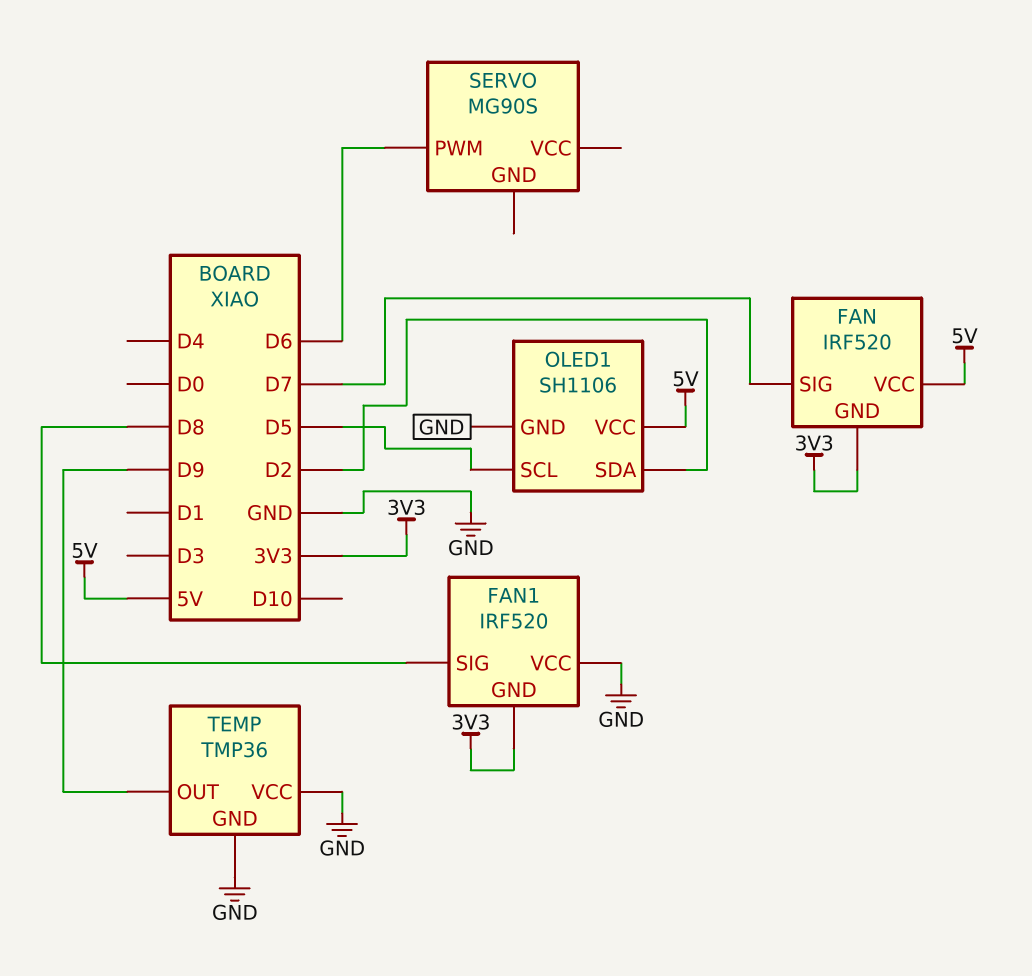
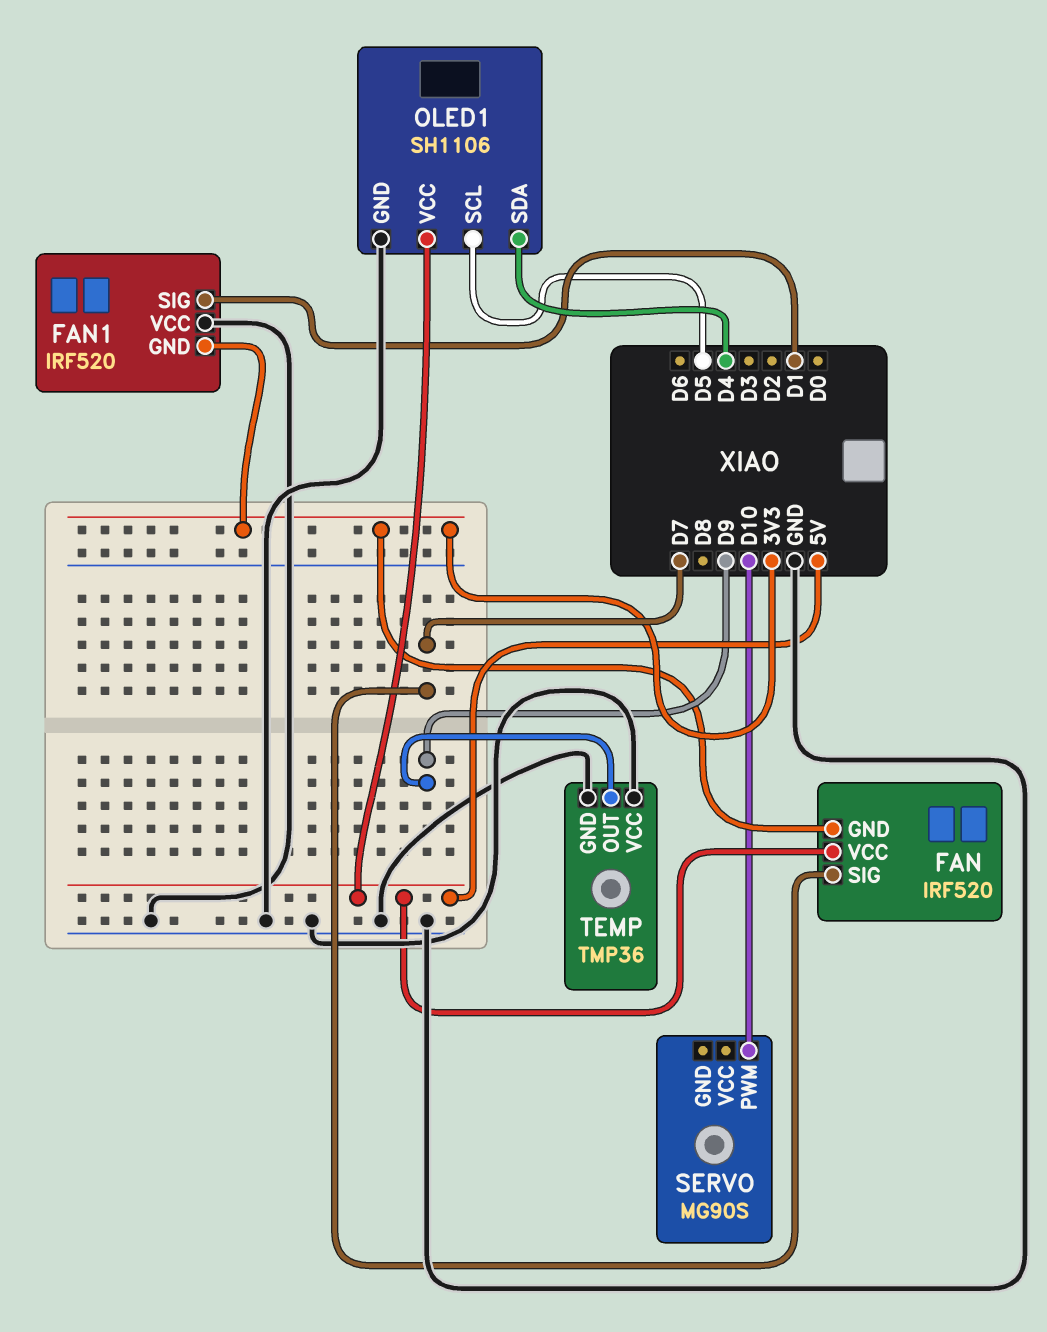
FAN1 pin SIG: D8 -> D1
OLED1 pin SDA: D2 -> D4
SERVO pin PWM: D6 -> D10

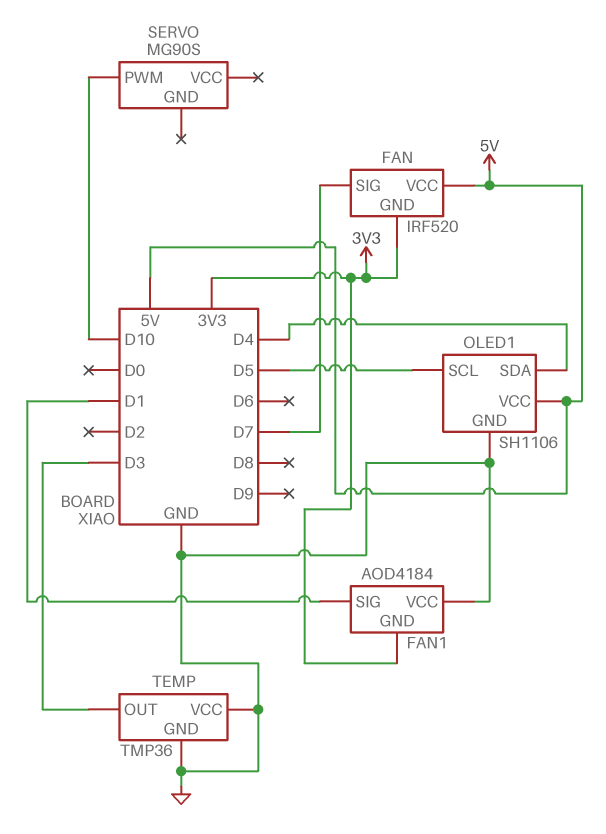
FAN1: IRF520 -> AOD4184
TEMP pin OUT: D9 -> D3

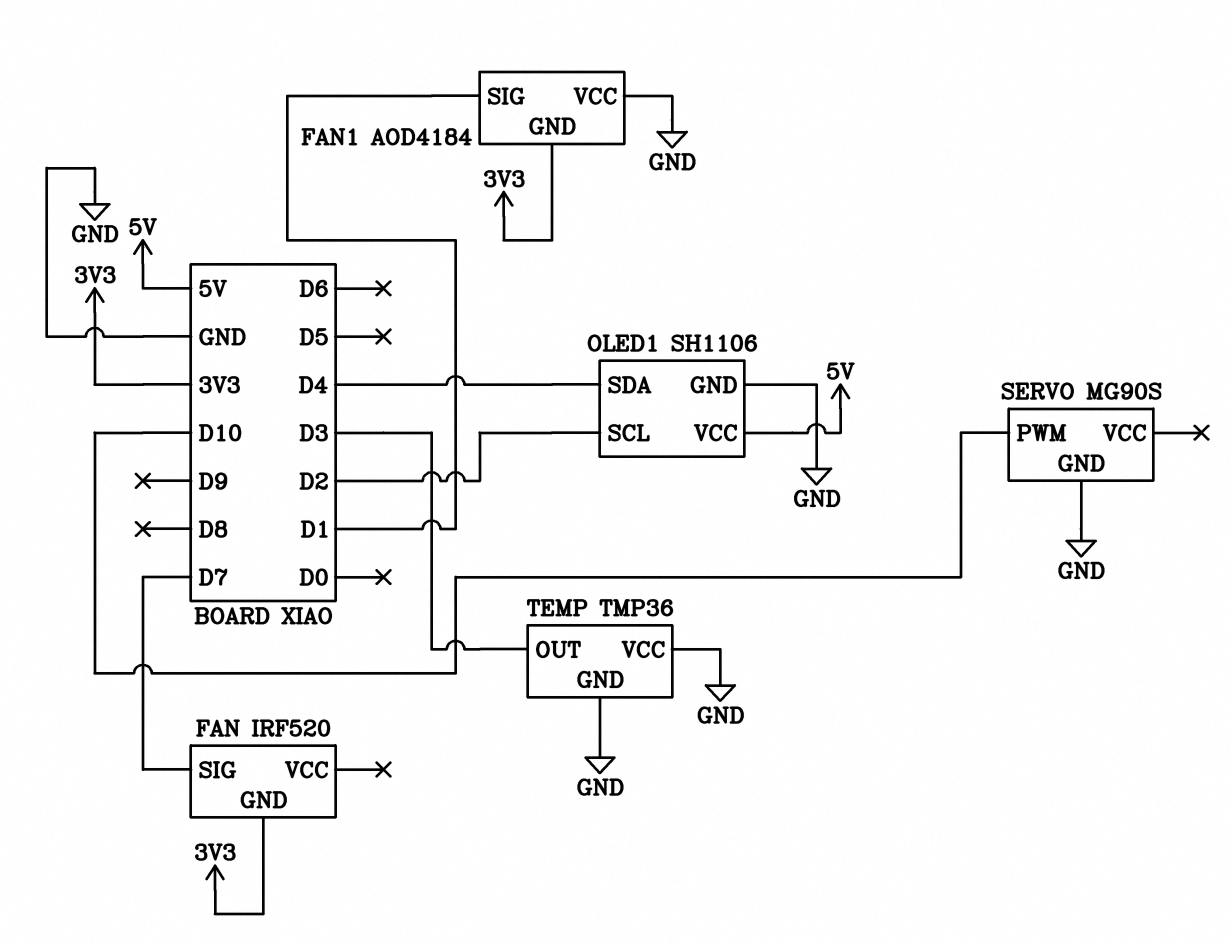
FAN pin VCC: 5V -> none
OLED1 pin SCL: D5 -> D2
SERVO pin GND: none -> GND

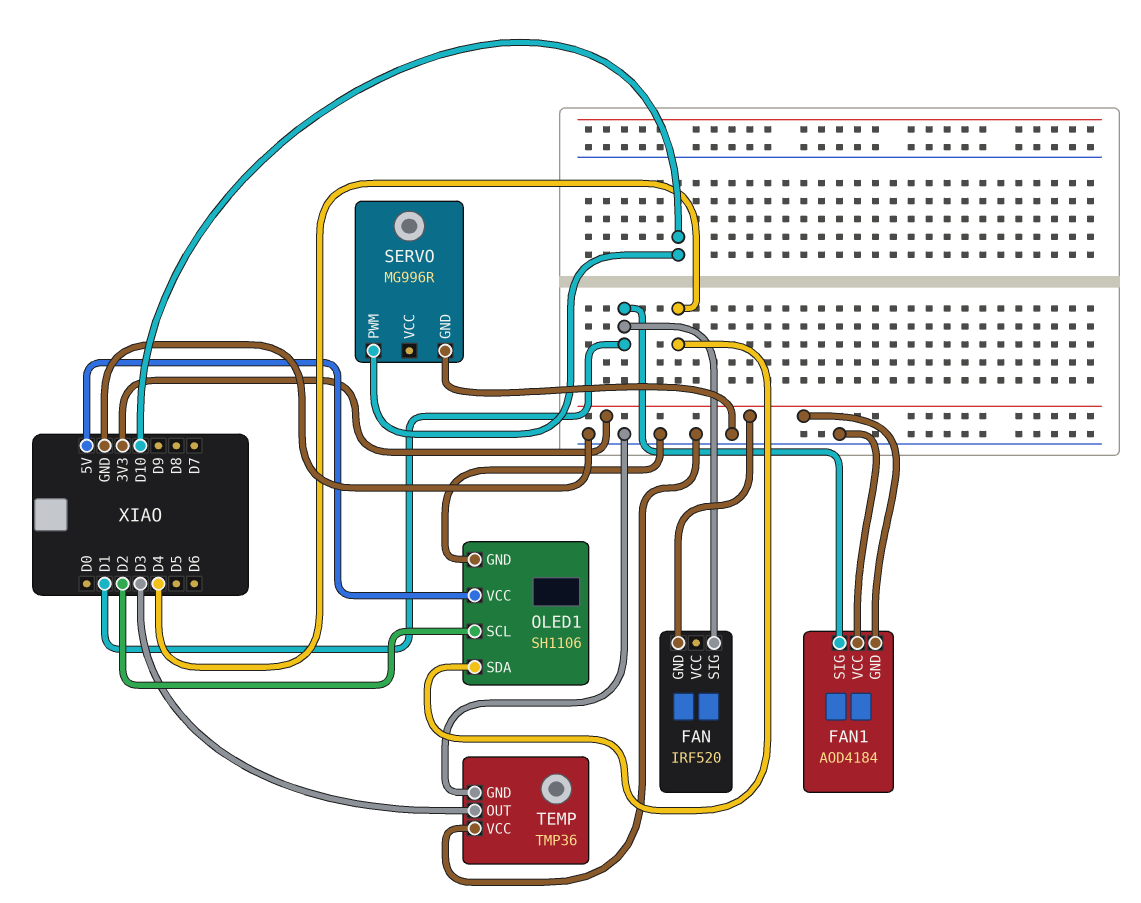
FAN pin SIG: D7 -> D1
SERVO: MG90S -> MG996R

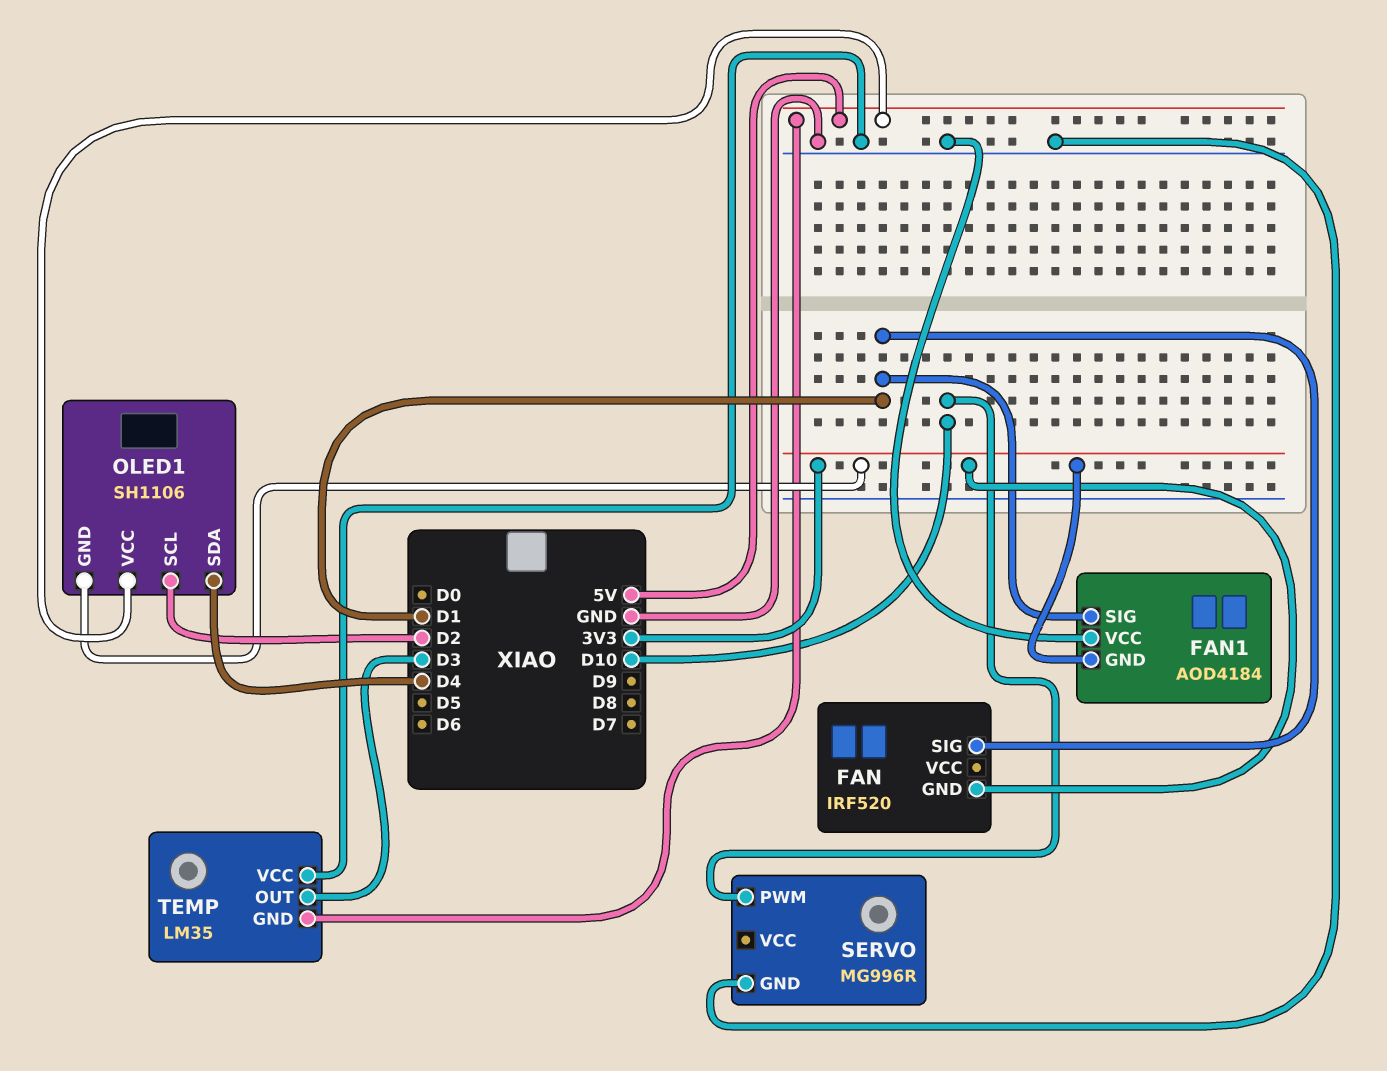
OLED1 pin GND: GND -> 3V3
TEMP: TMP36 -> LM35
TEMP pin GND: GND -> 5V

